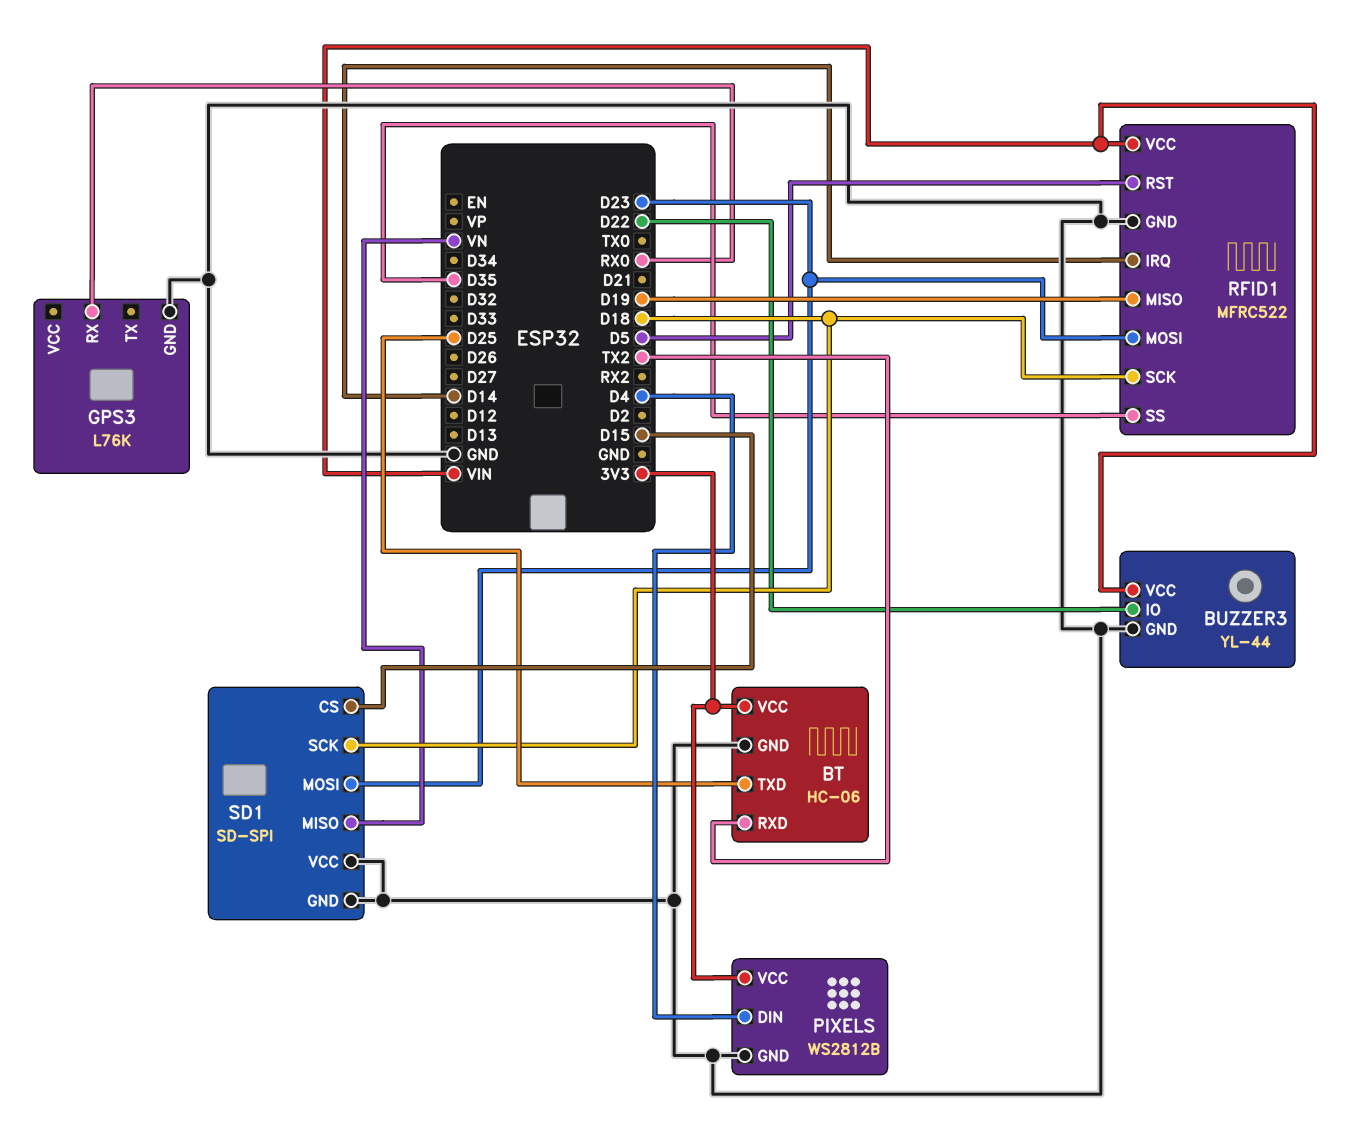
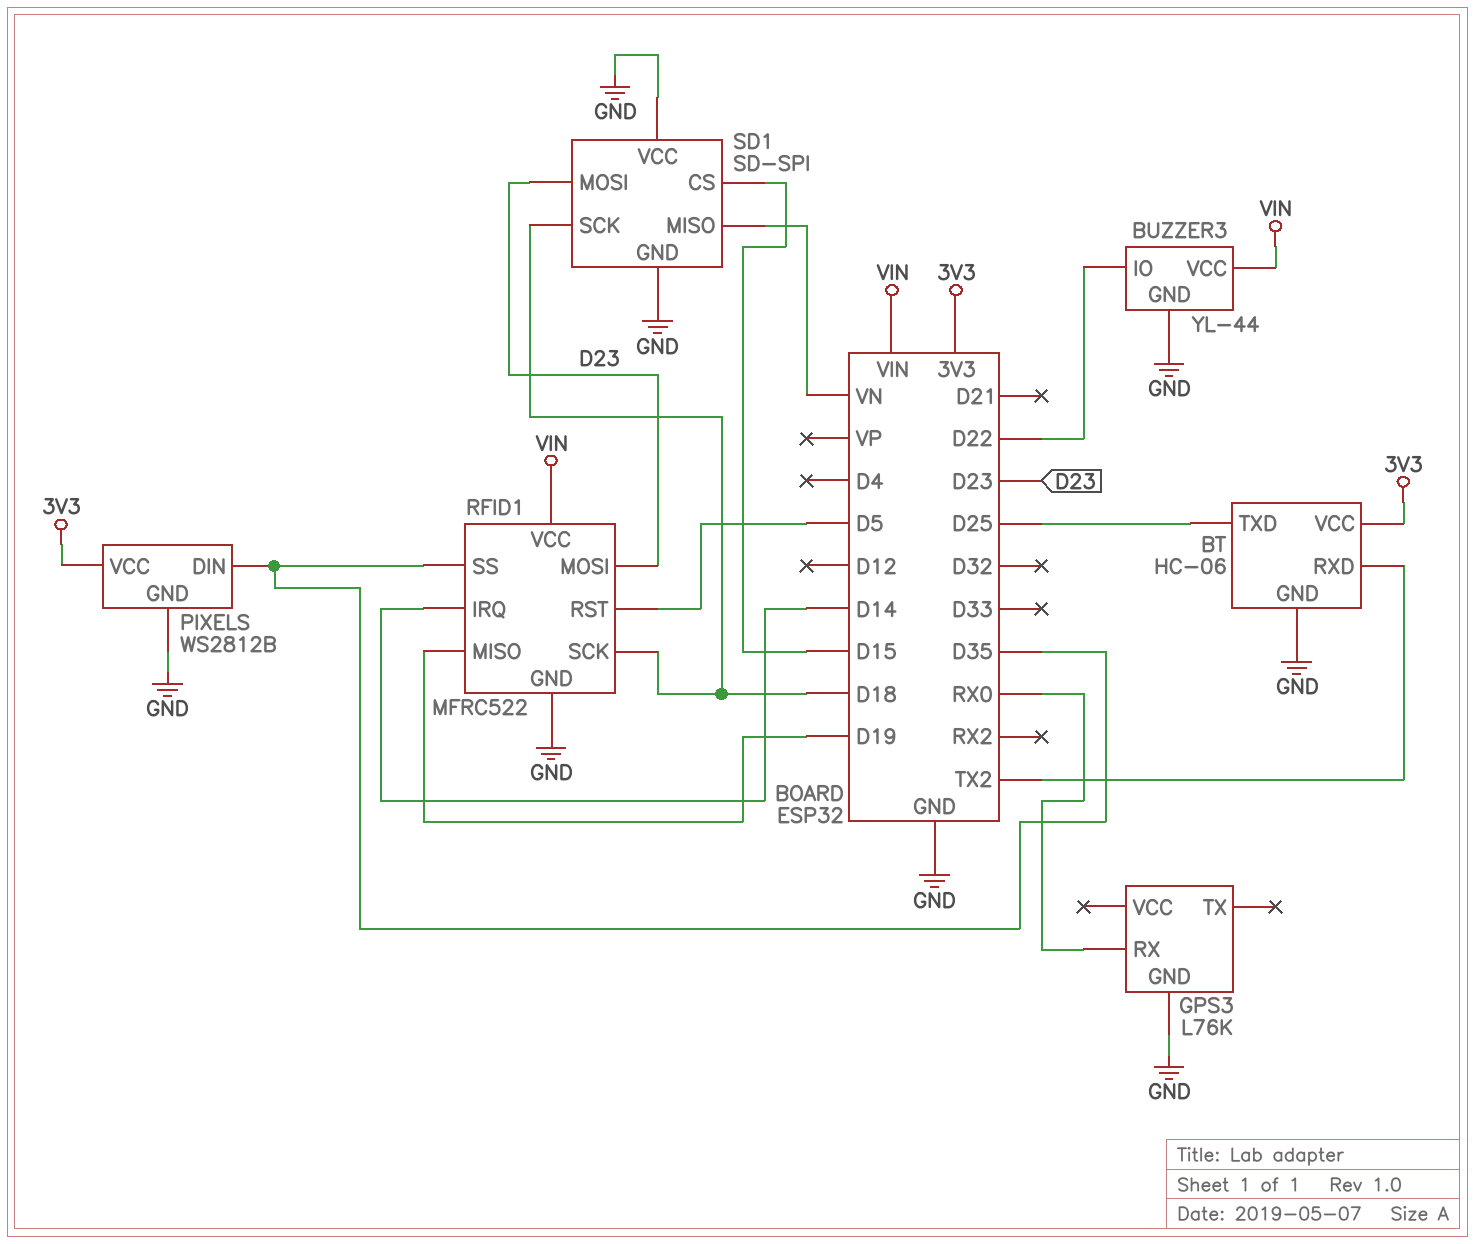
PIXELS pin DIN: D4 -> D35

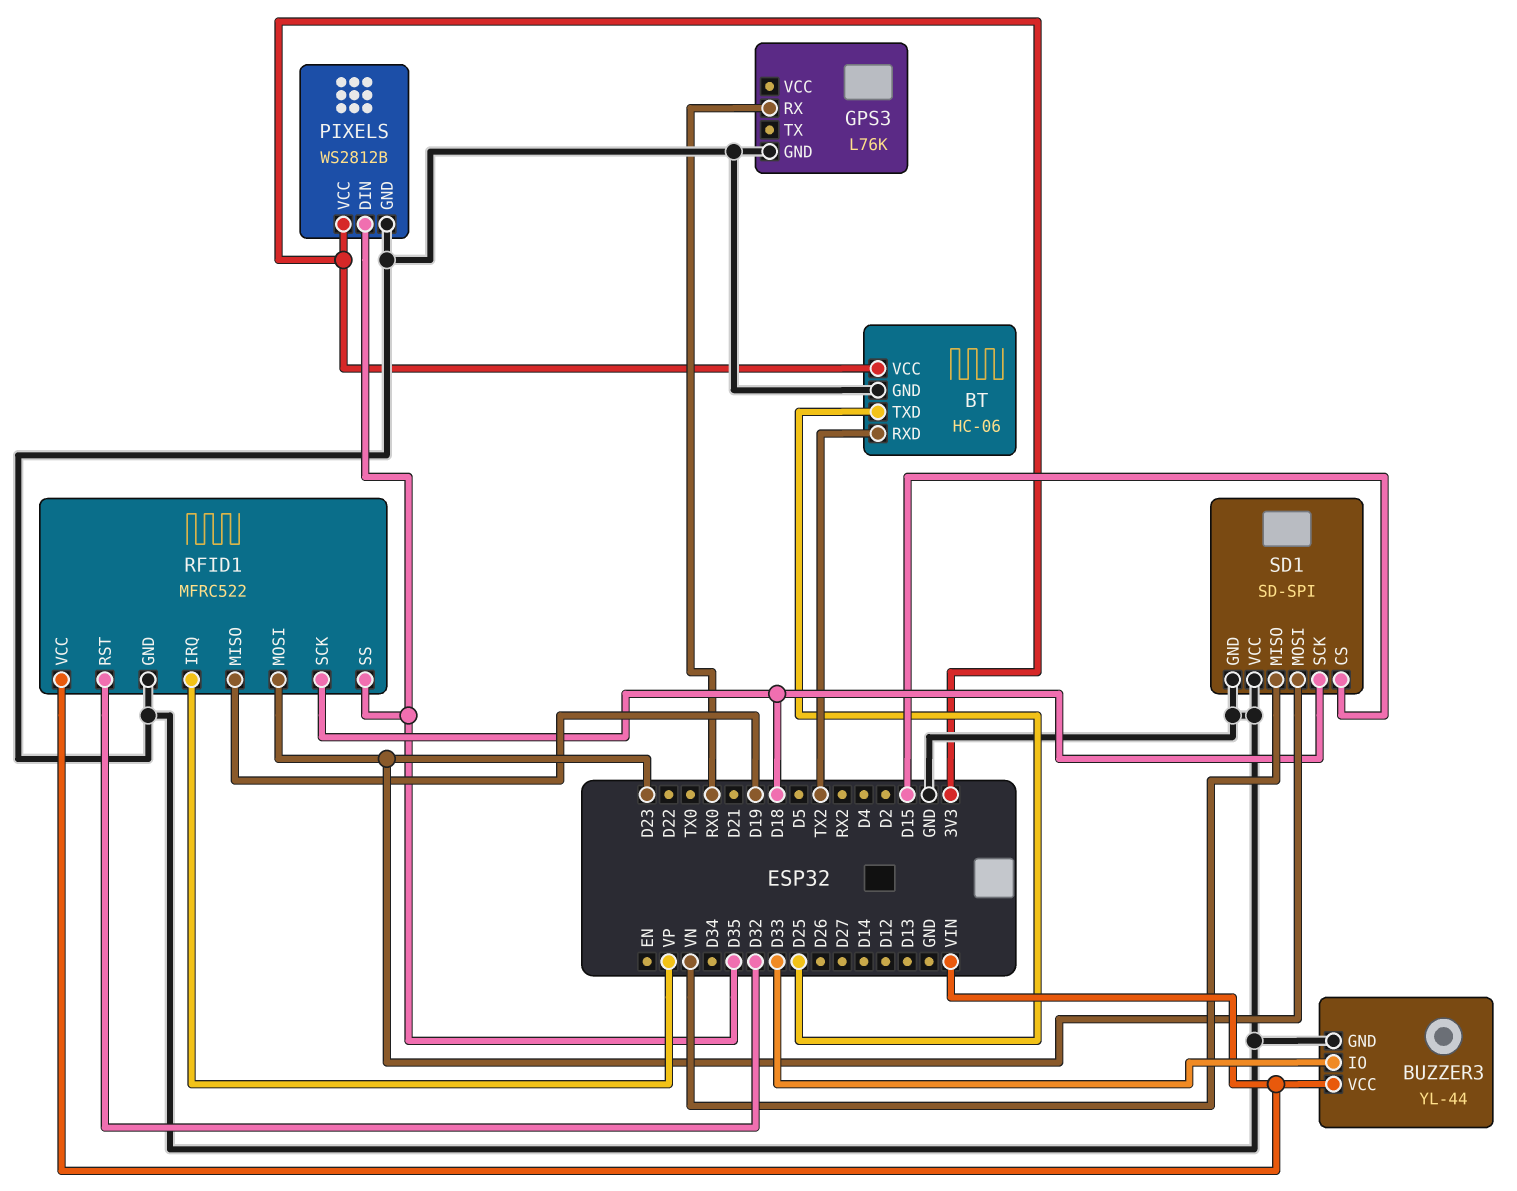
BUZZER3 pin IO: D22 -> D33
RFID1 pin IRQ: D14 -> VP
RFID1 pin RST: D5 -> D32

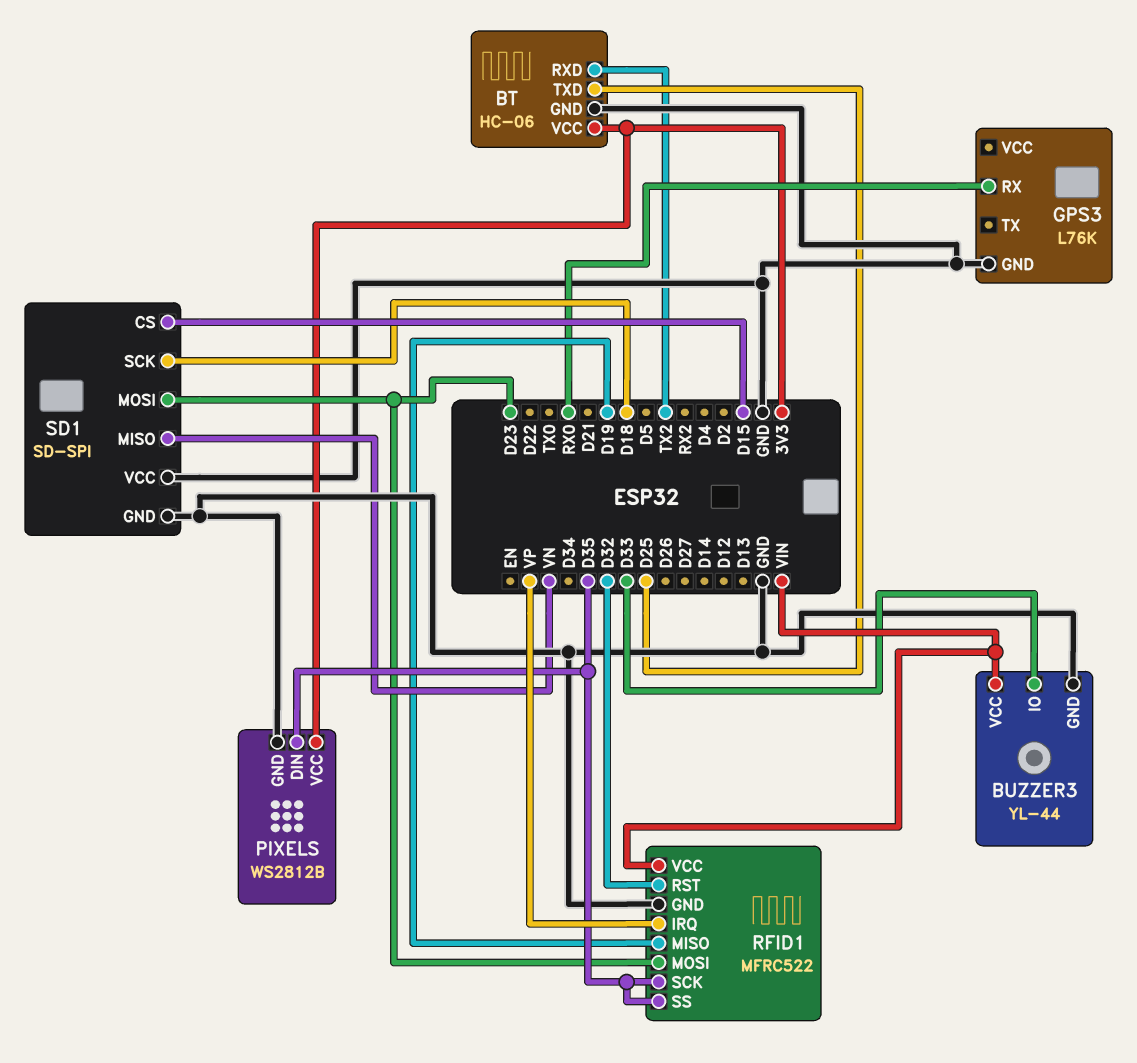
RFID1 pin SCK: D18 -> D35

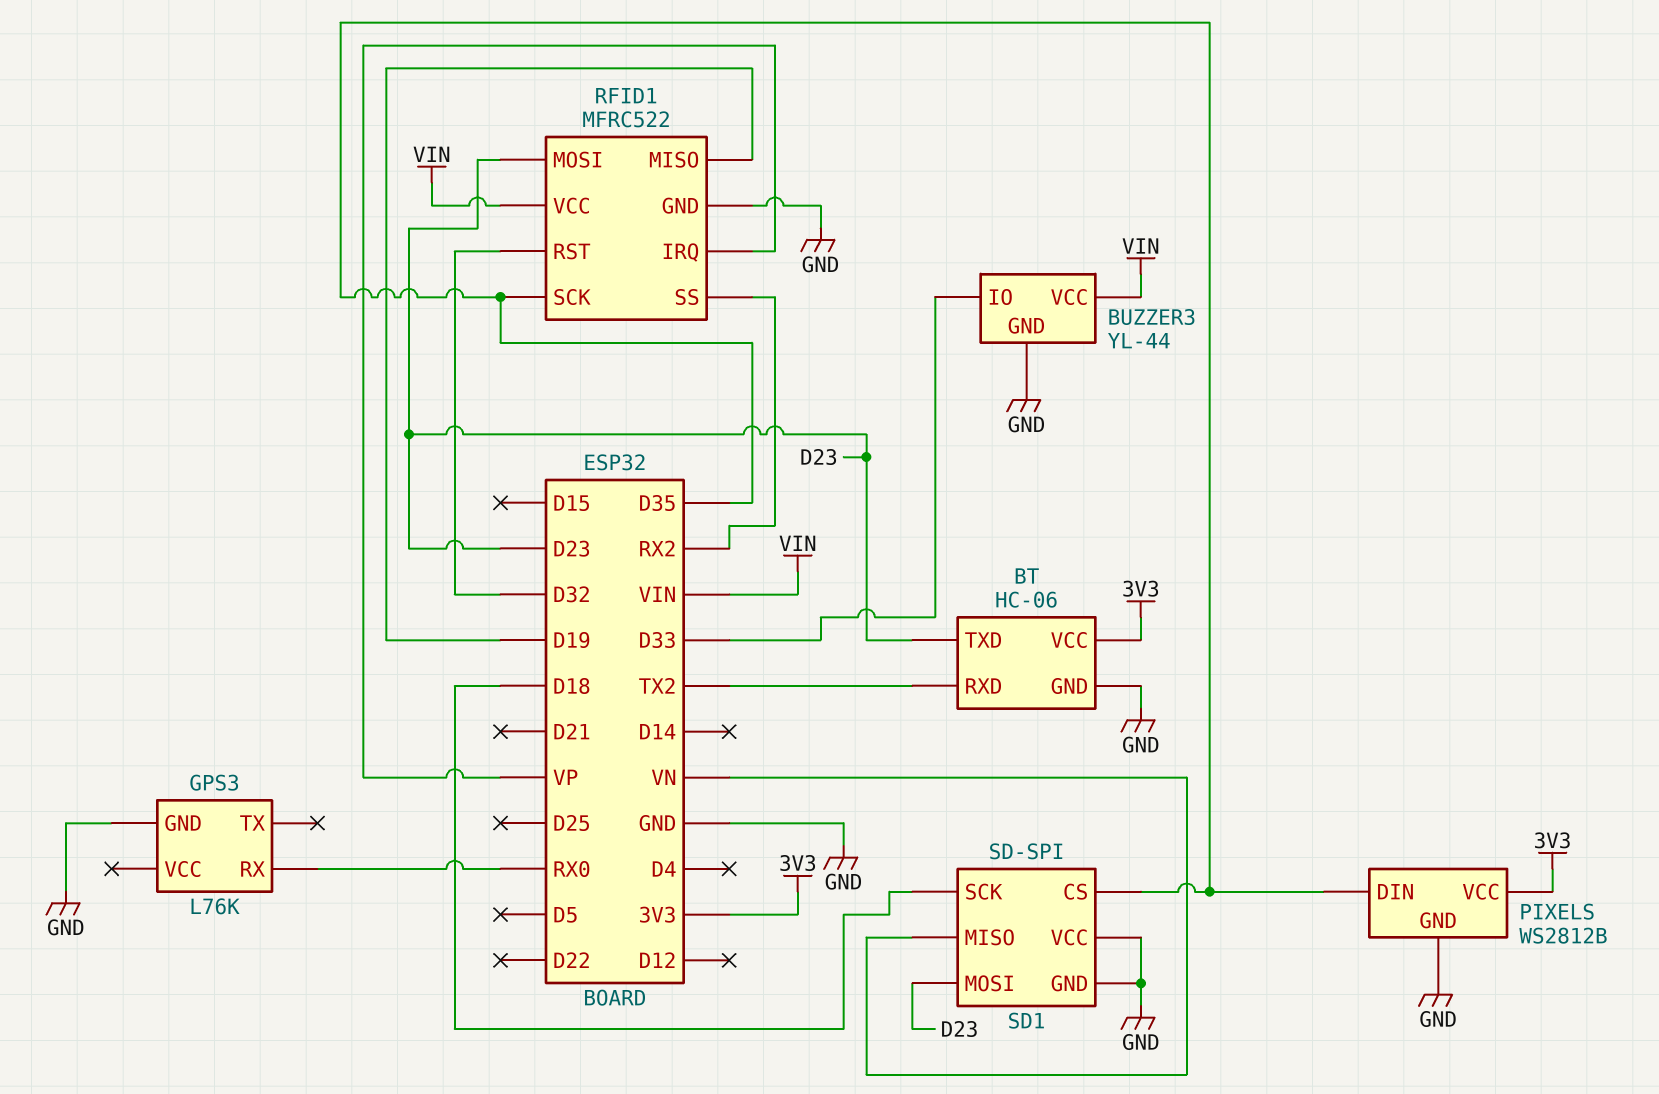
BT pin TXD: D25 -> D23
RFID1 pin SS: D35 -> RX2
SD1 pin CS: D15 -> D35

